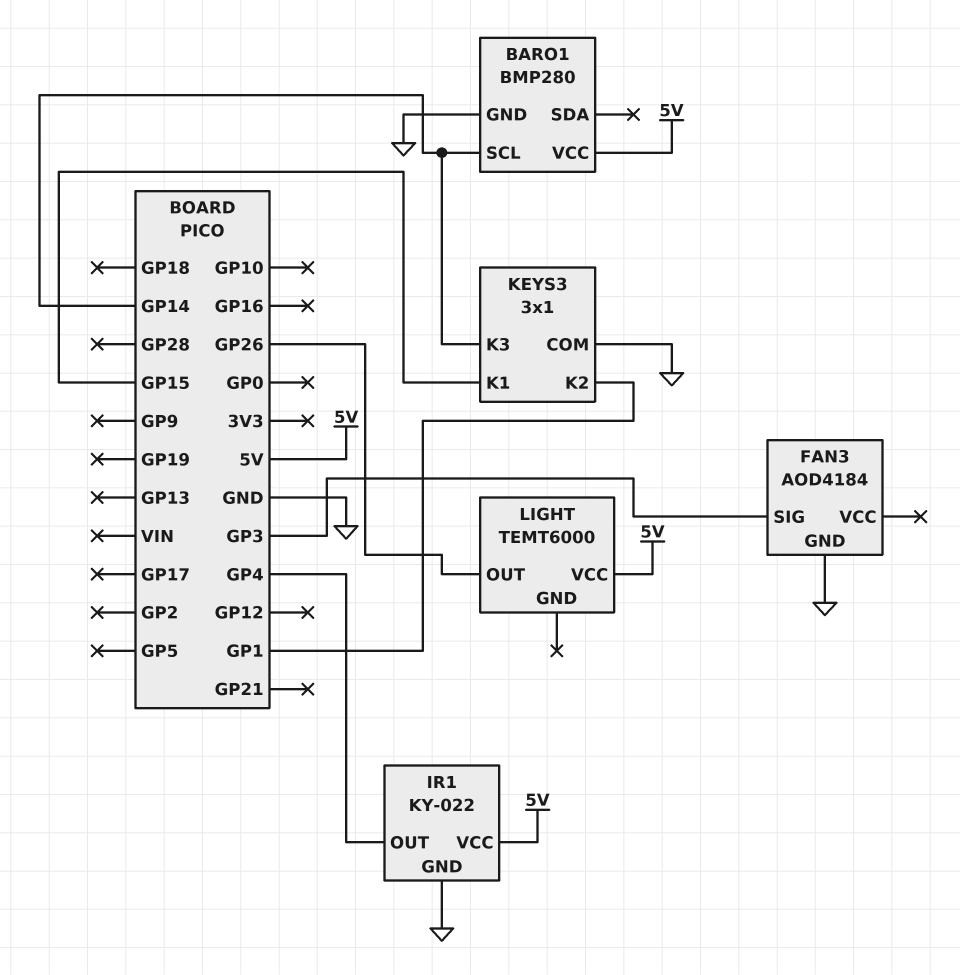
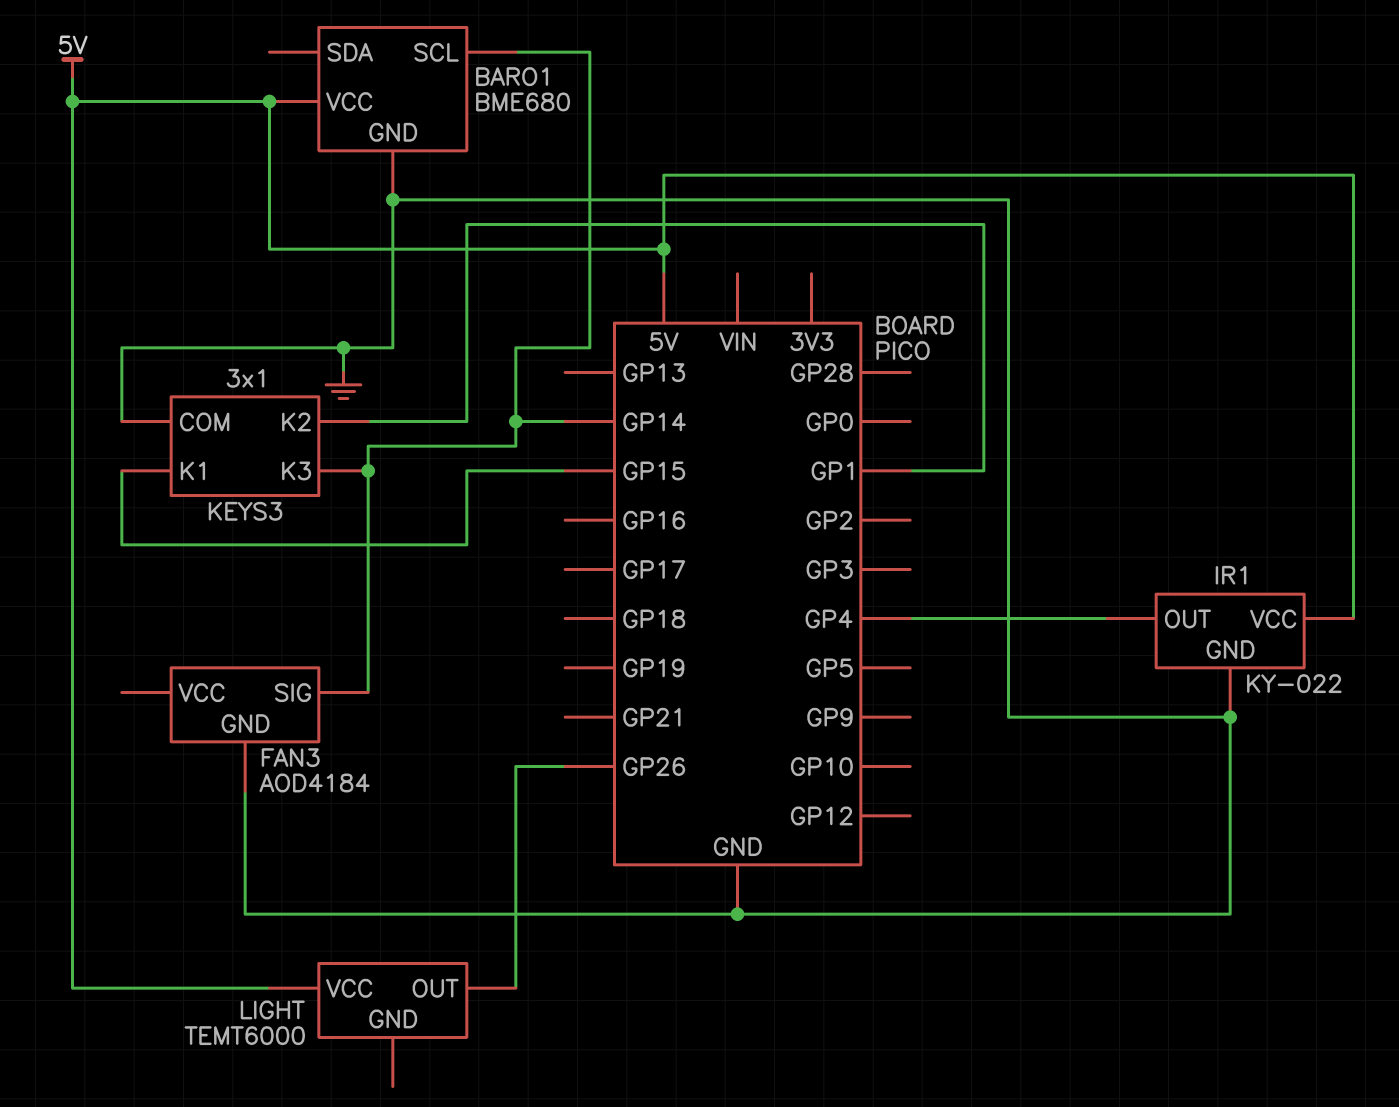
BARO1: BMP280 -> BME680
FAN3 pin SIG: GP3 -> GP14

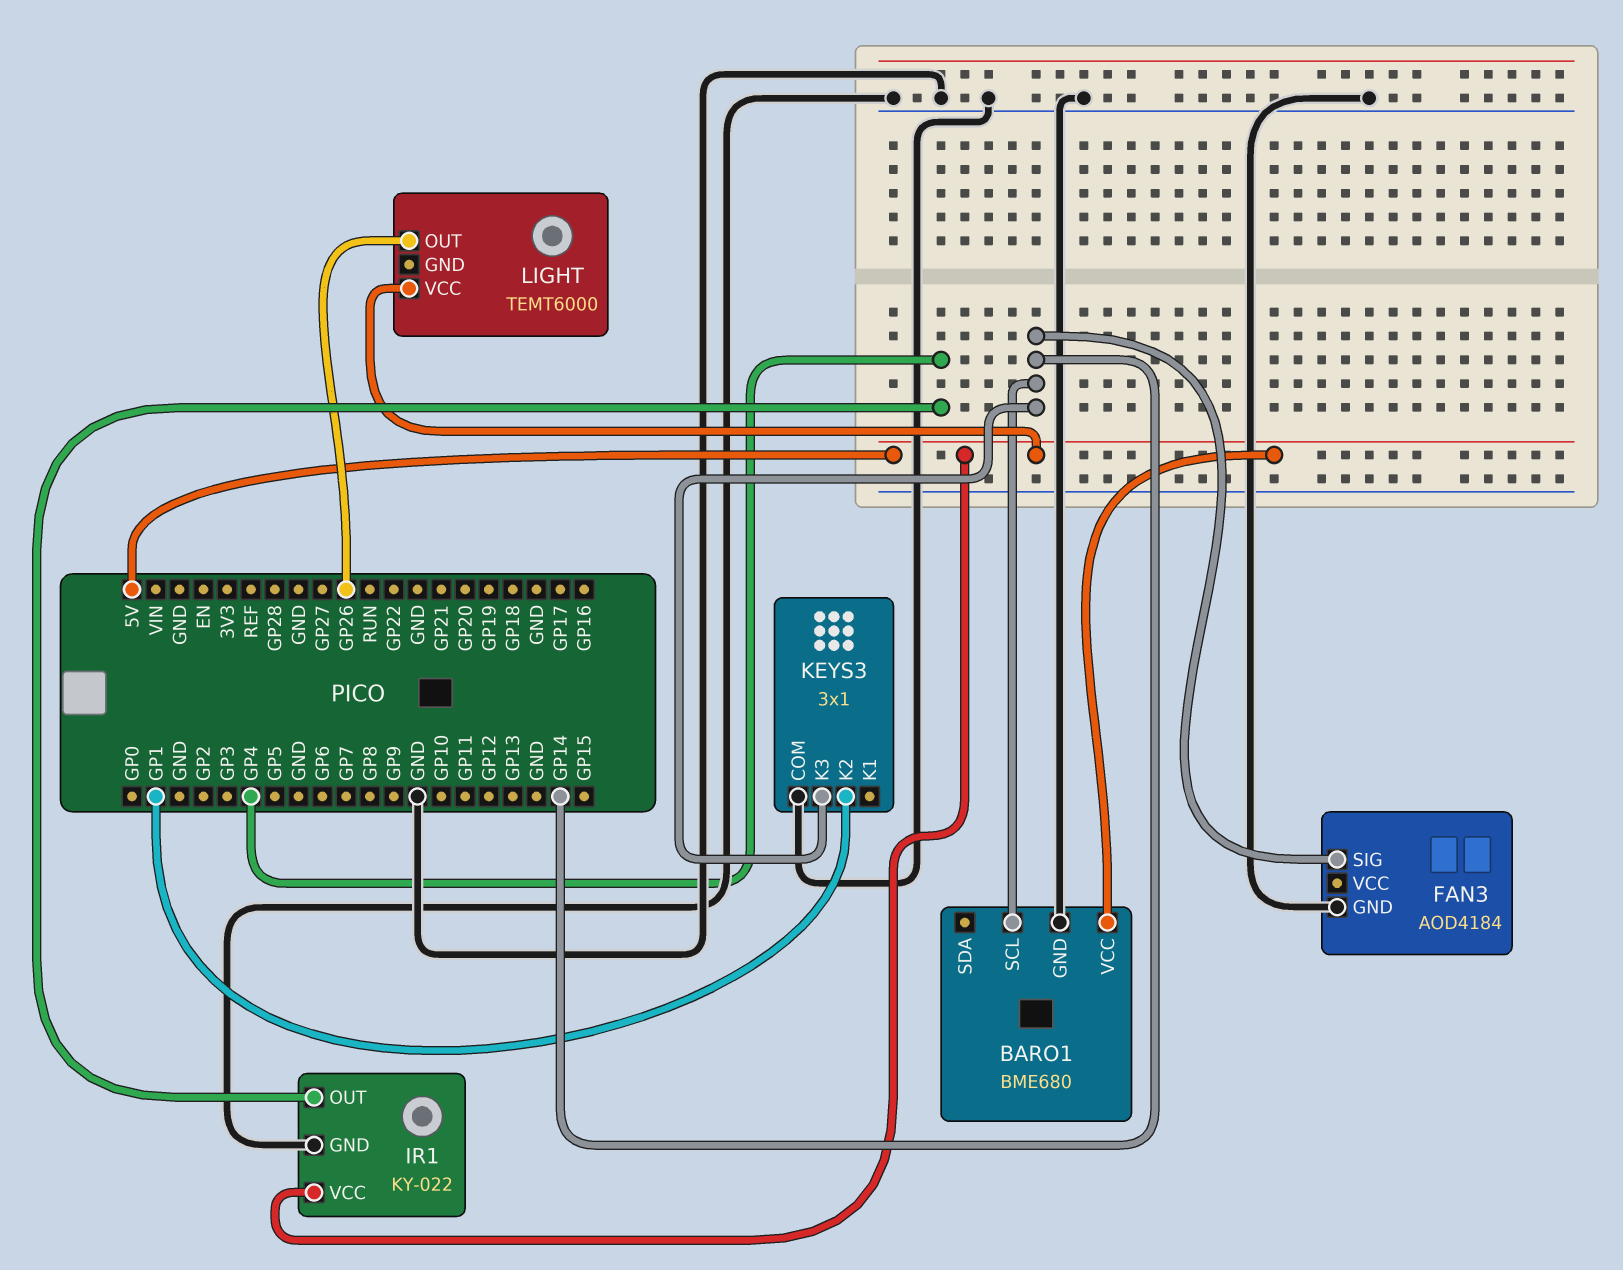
KEYS3 pin K1: GP15 -> none

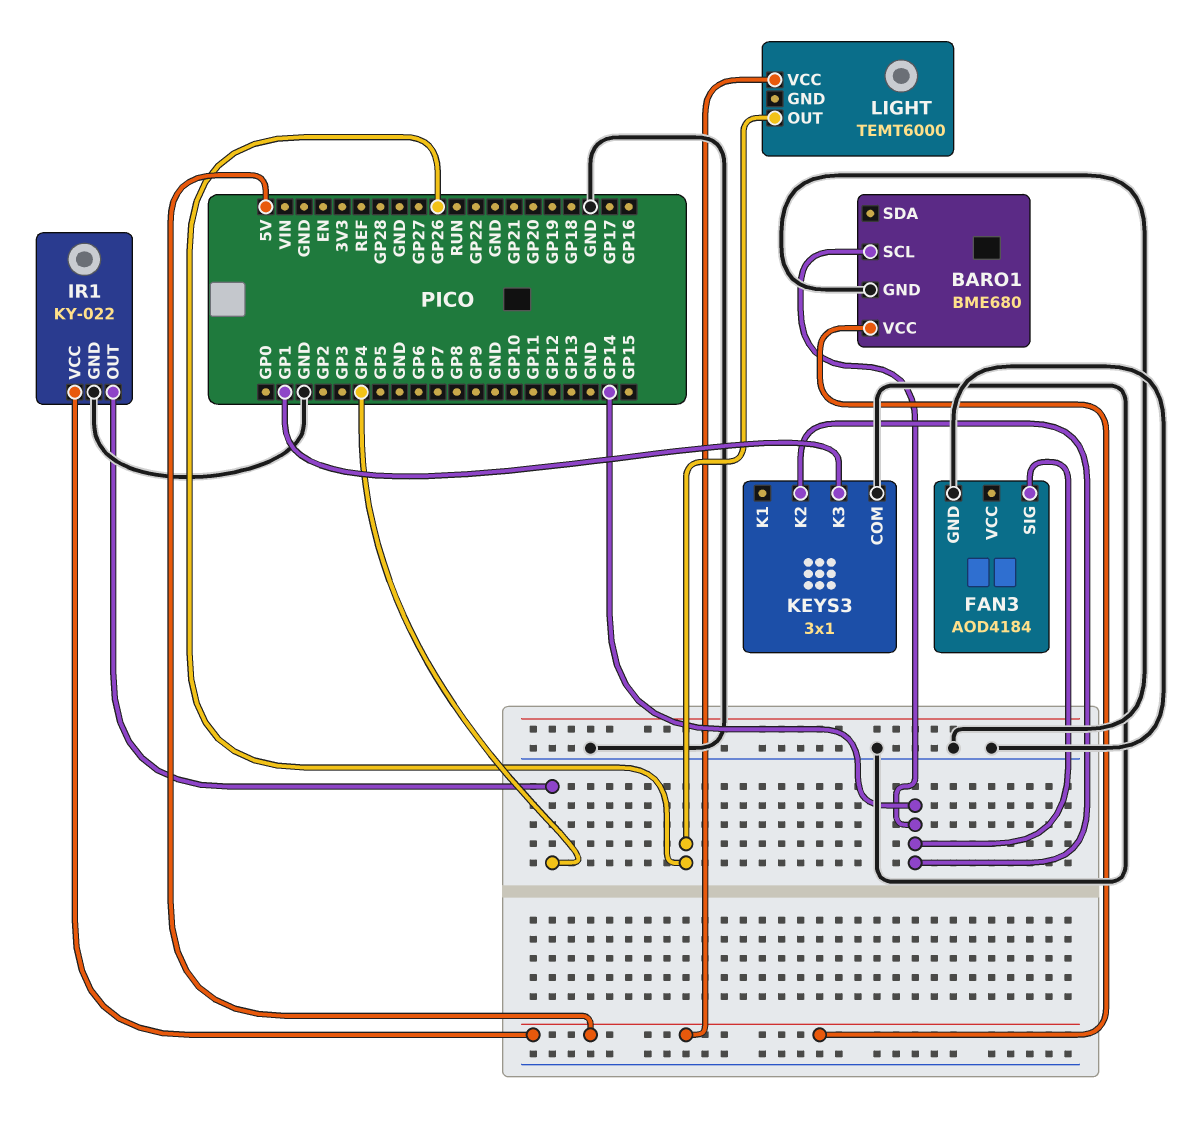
KEYS3 pin K2: GP1 -> GP14
KEYS3 pin K3: GP14 -> GP1

